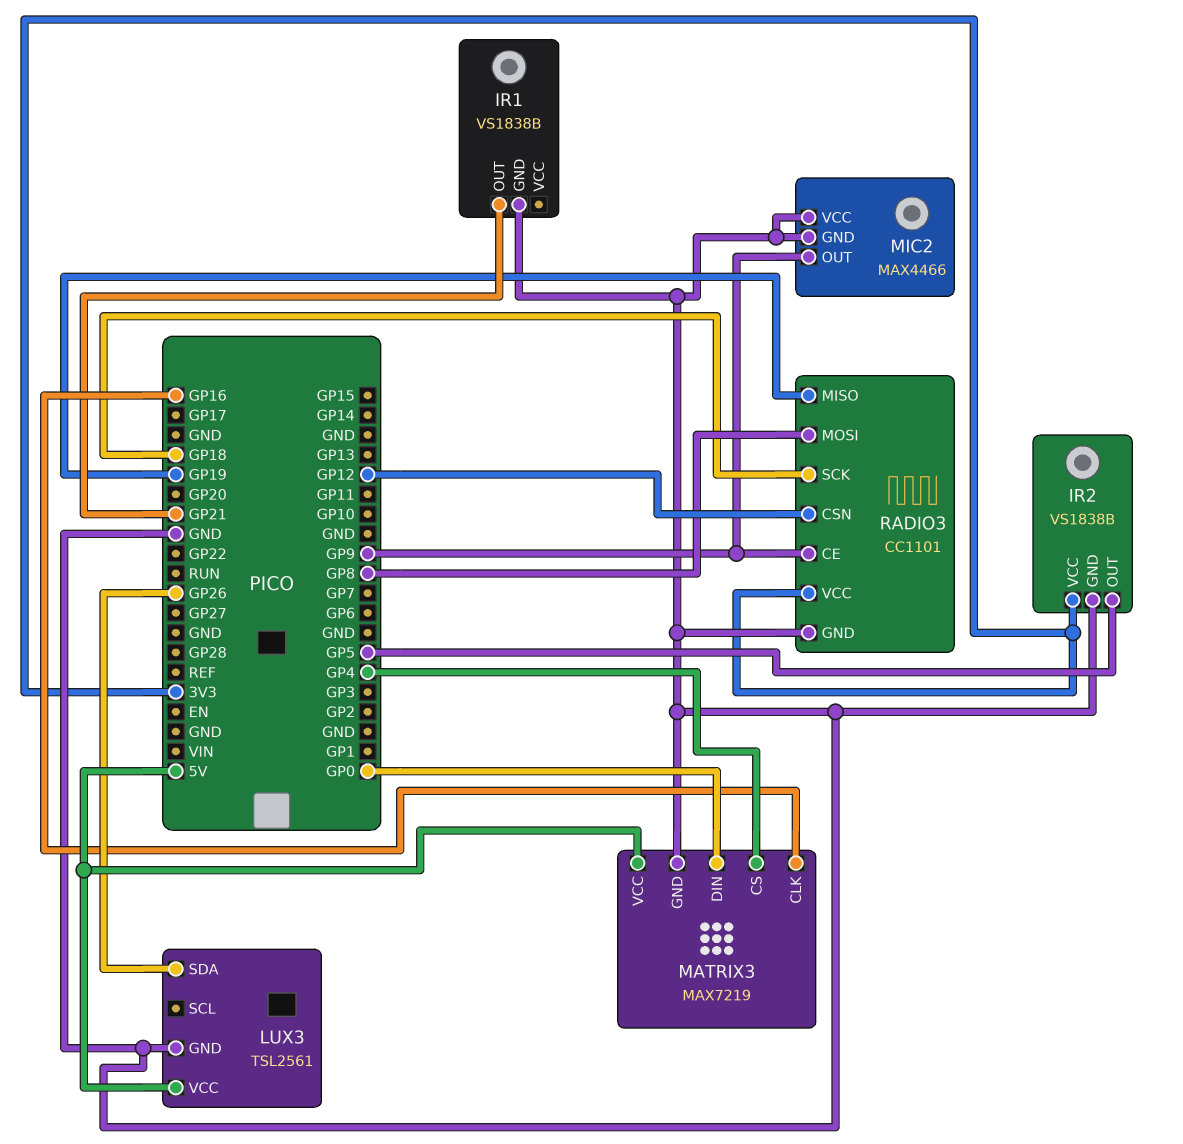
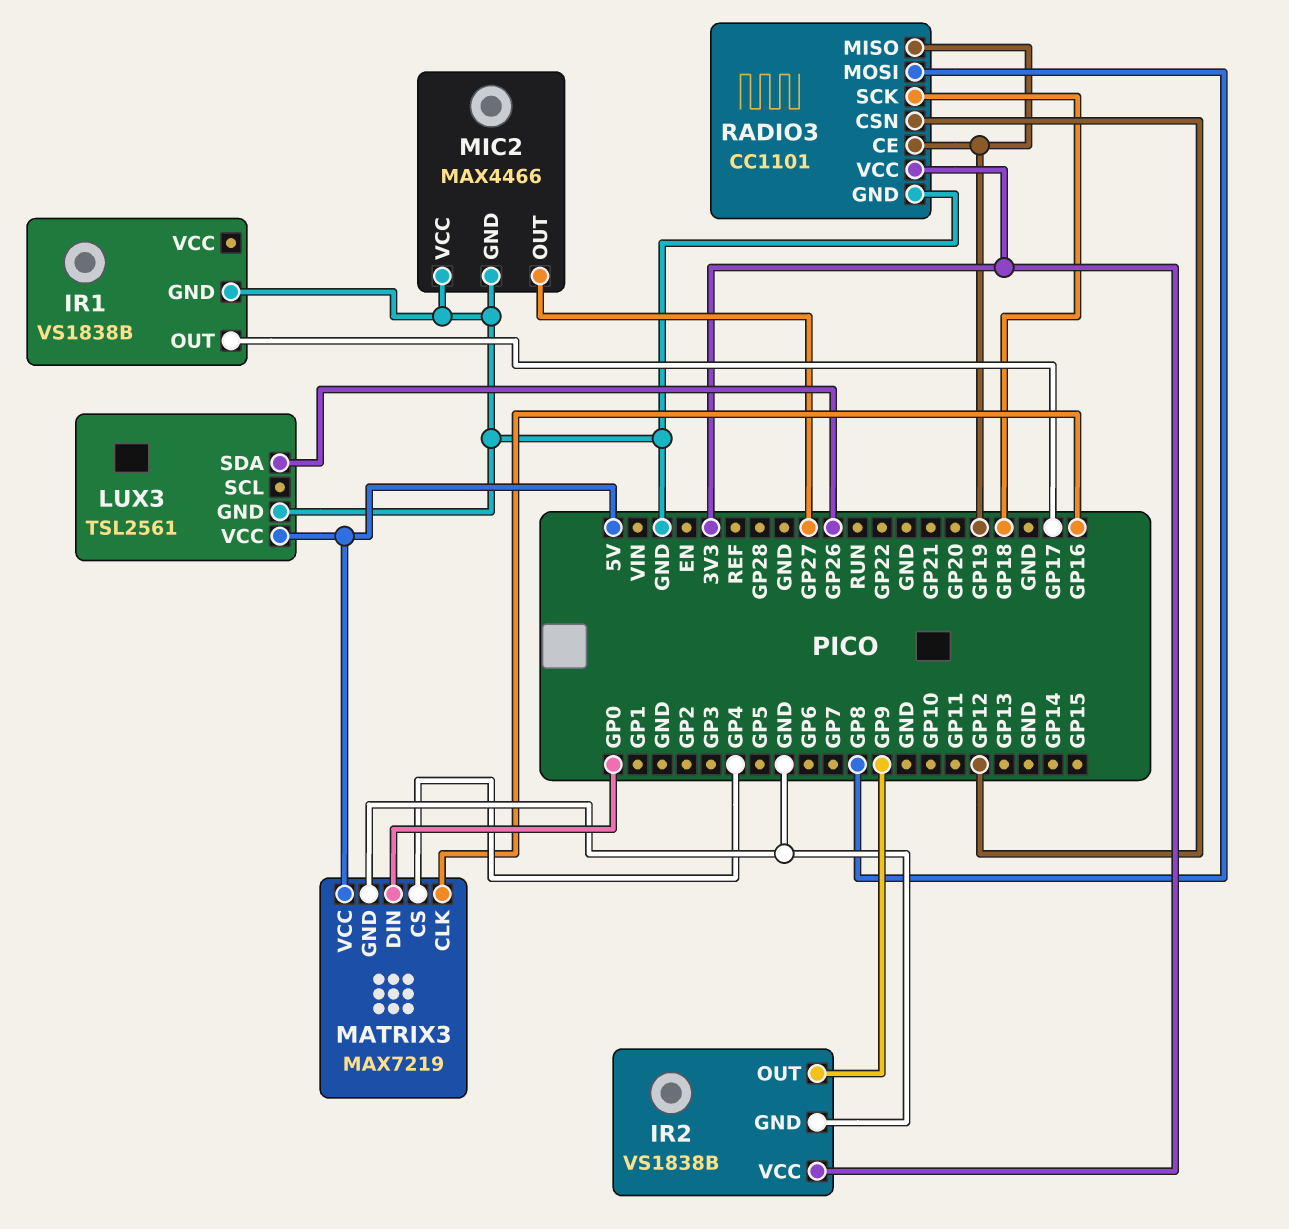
IR1 pin OUT: GP21 -> GP17
IR2 pin OUT: GP5 -> GP9
MIC2 pin OUT: GP9 -> GP27
RADIO3 pin CE: GP9 -> GP19

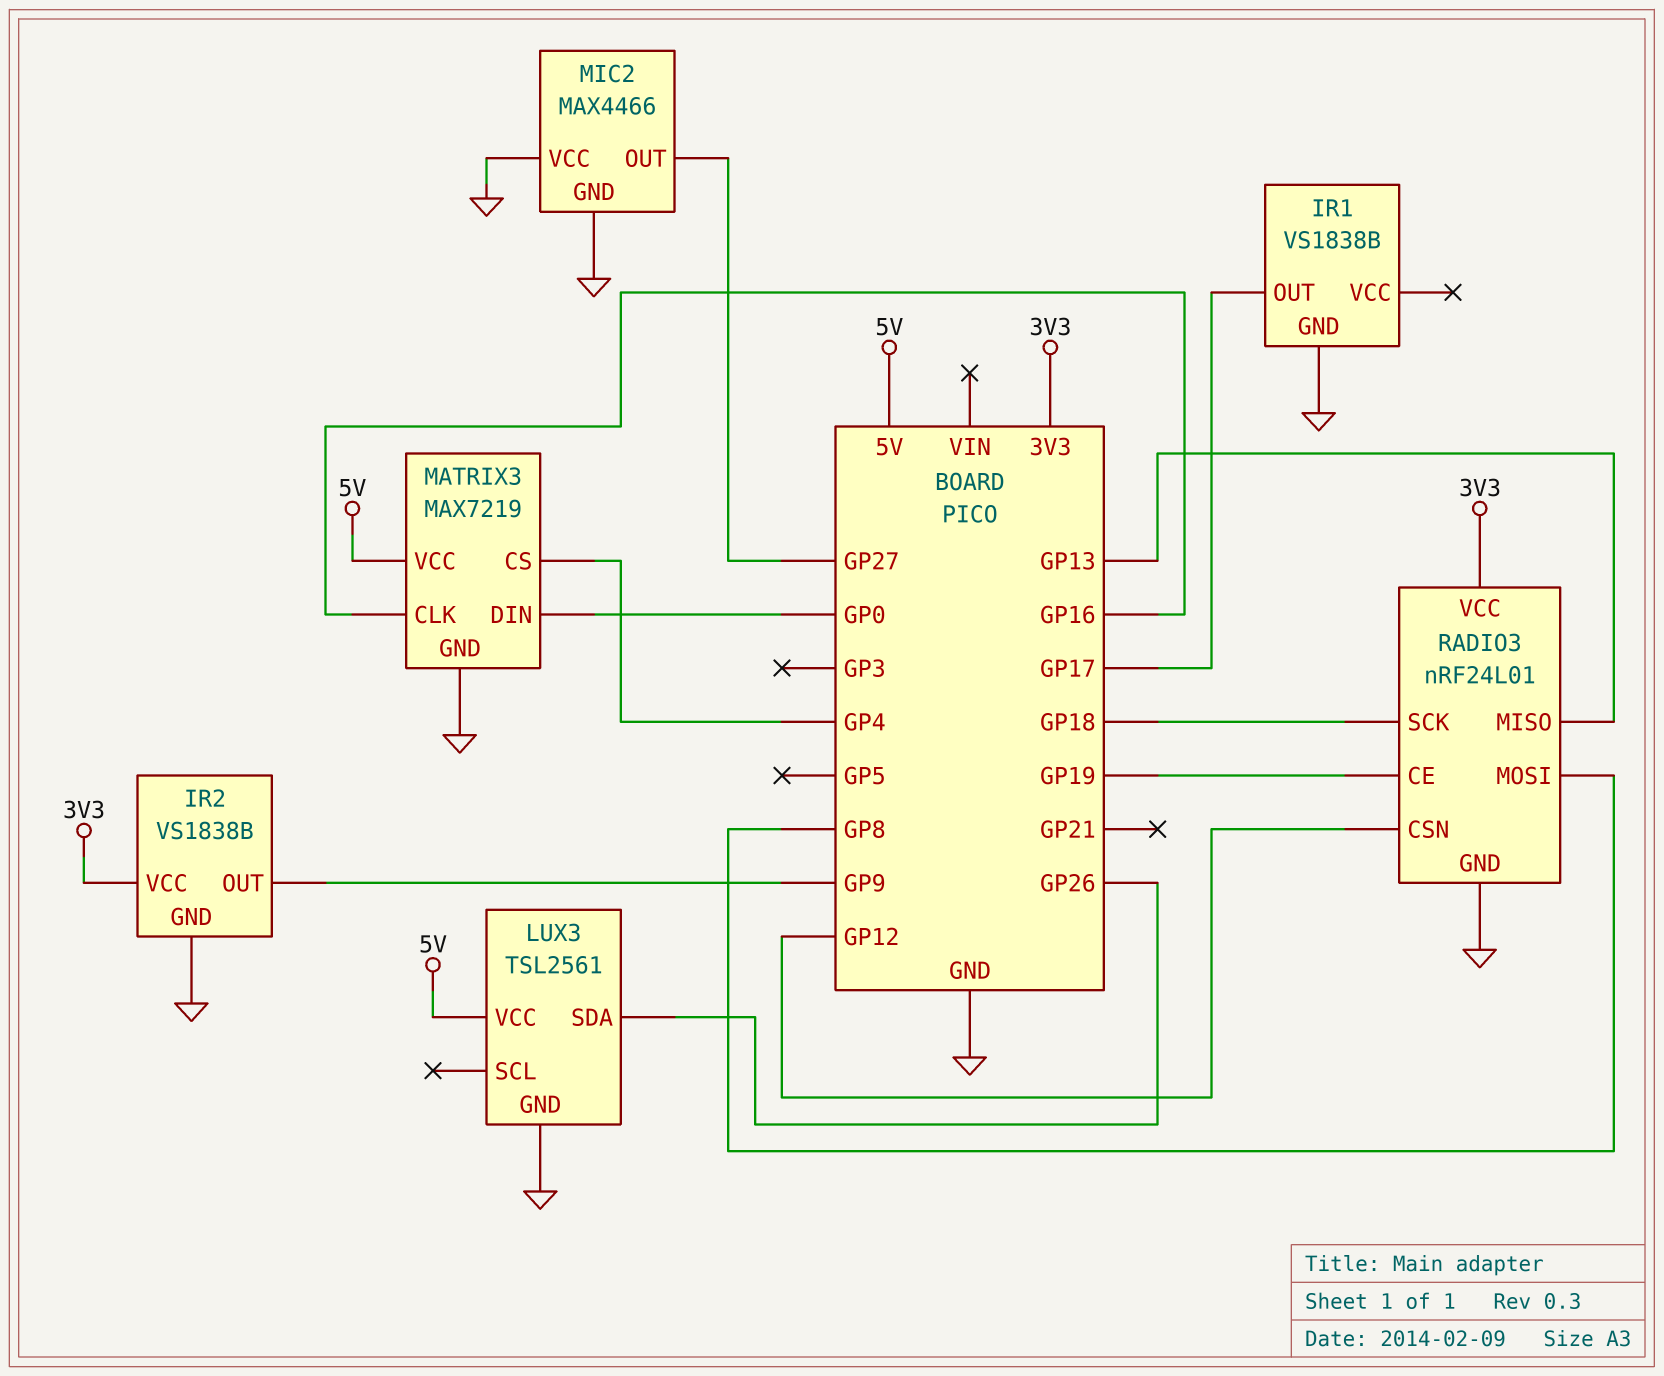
RADIO3: CC1101 -> nRF24L01
RADIO3 pin MISO: GP19 -> GP13

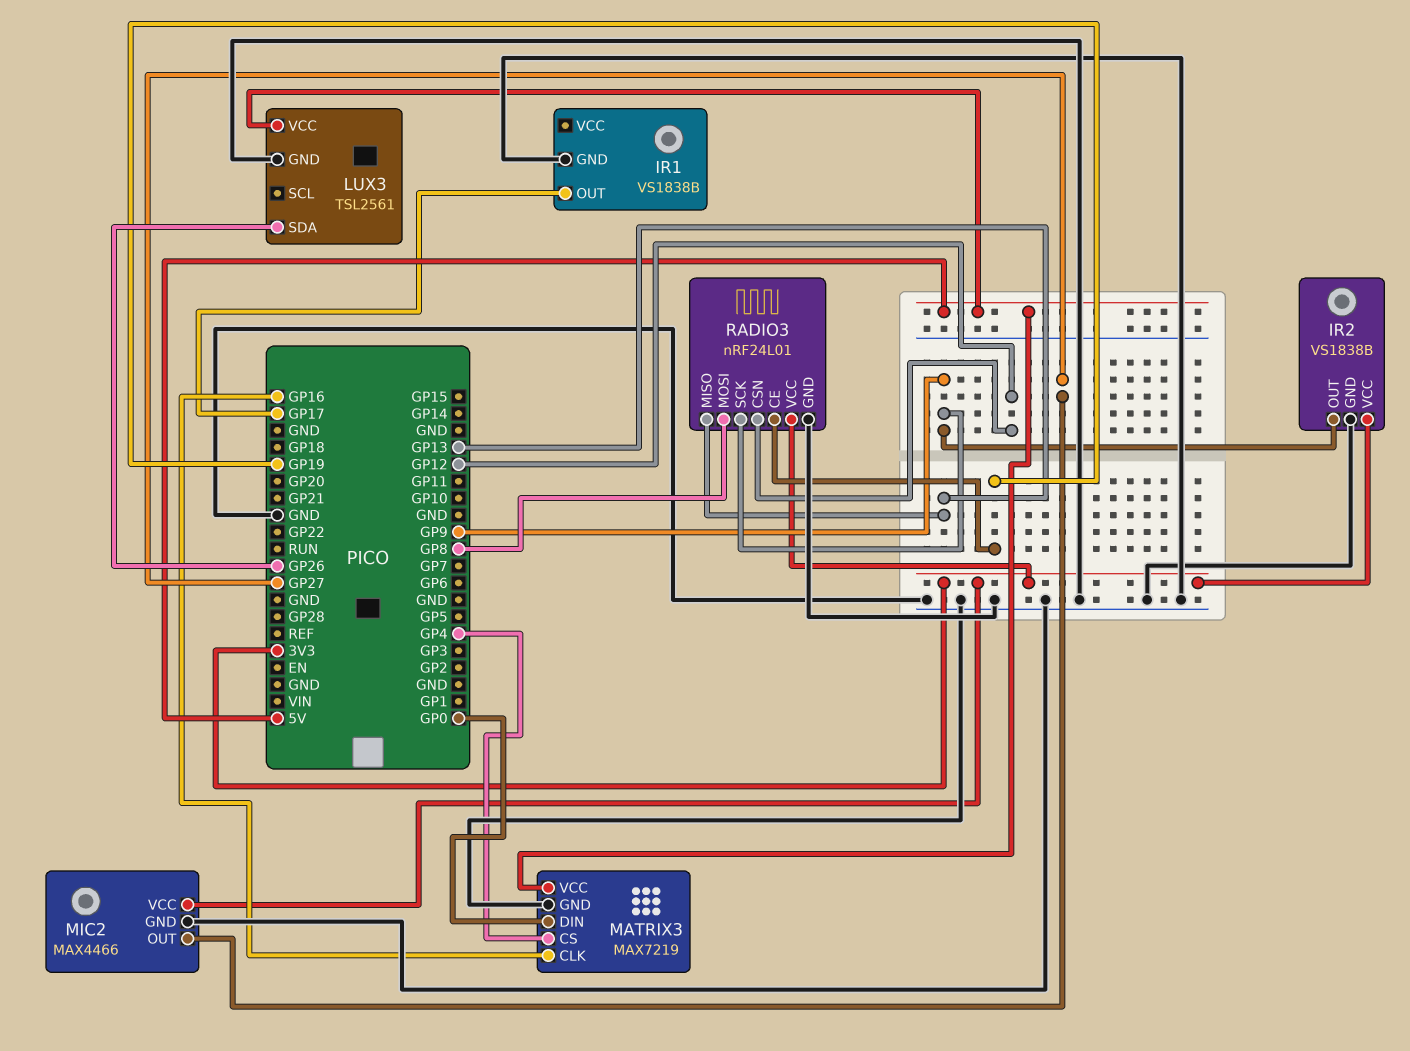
MIC2 pin VCC: GND -> 3V3
RADIO3 pin SCK: GP18 -> GP9

